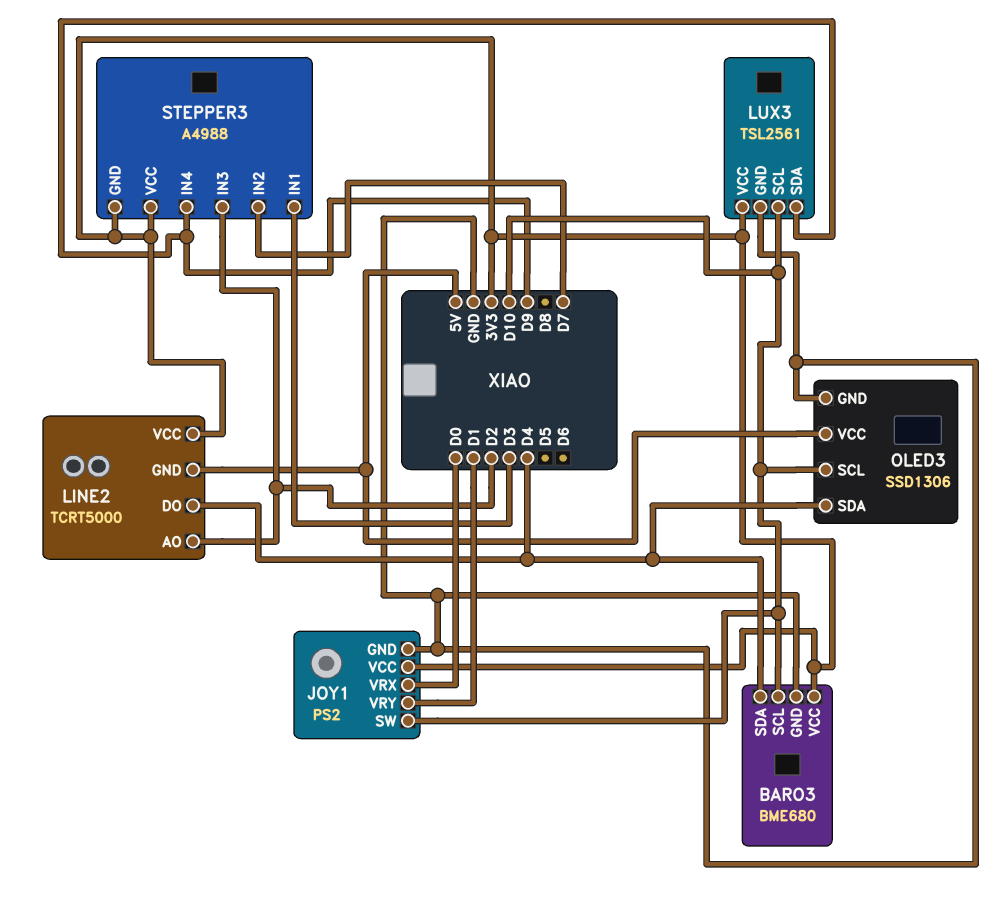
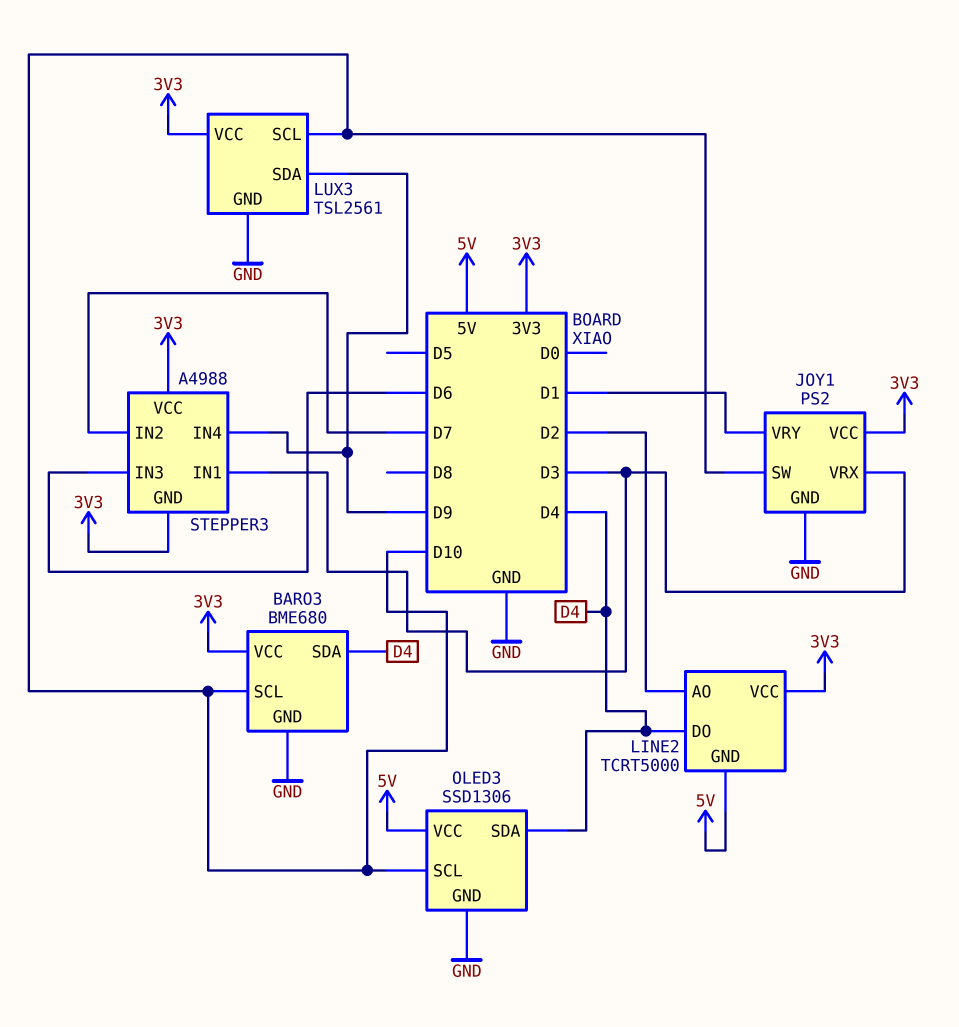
JOY1 pin VRX: D0 -> D3
STEPPER3 pin IN3: D2 -> D6

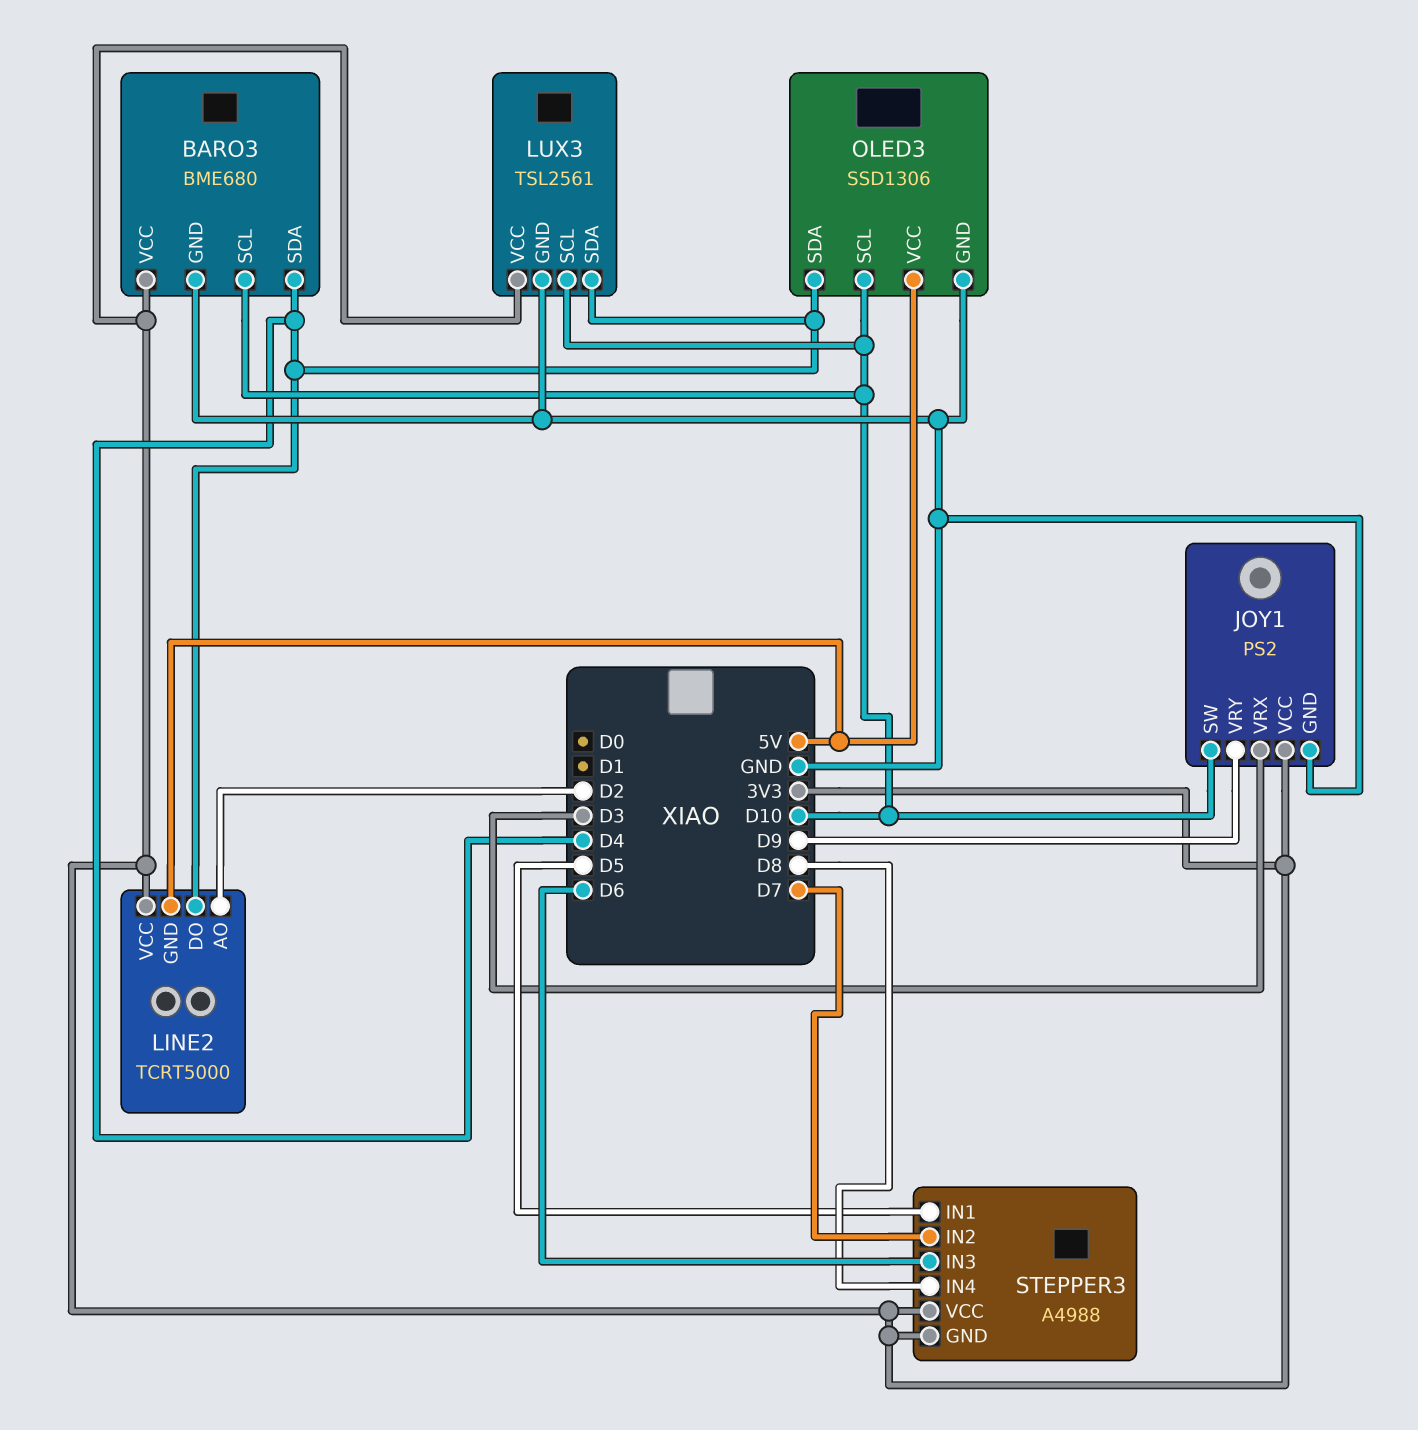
JOY1 pin VRY: D1 -> D9
LUX3 pin SDA: D9 -> D4
STEPPER3 pin IN1: D3 -> D5
STEPPER3 pin IN4: D9 -> D8

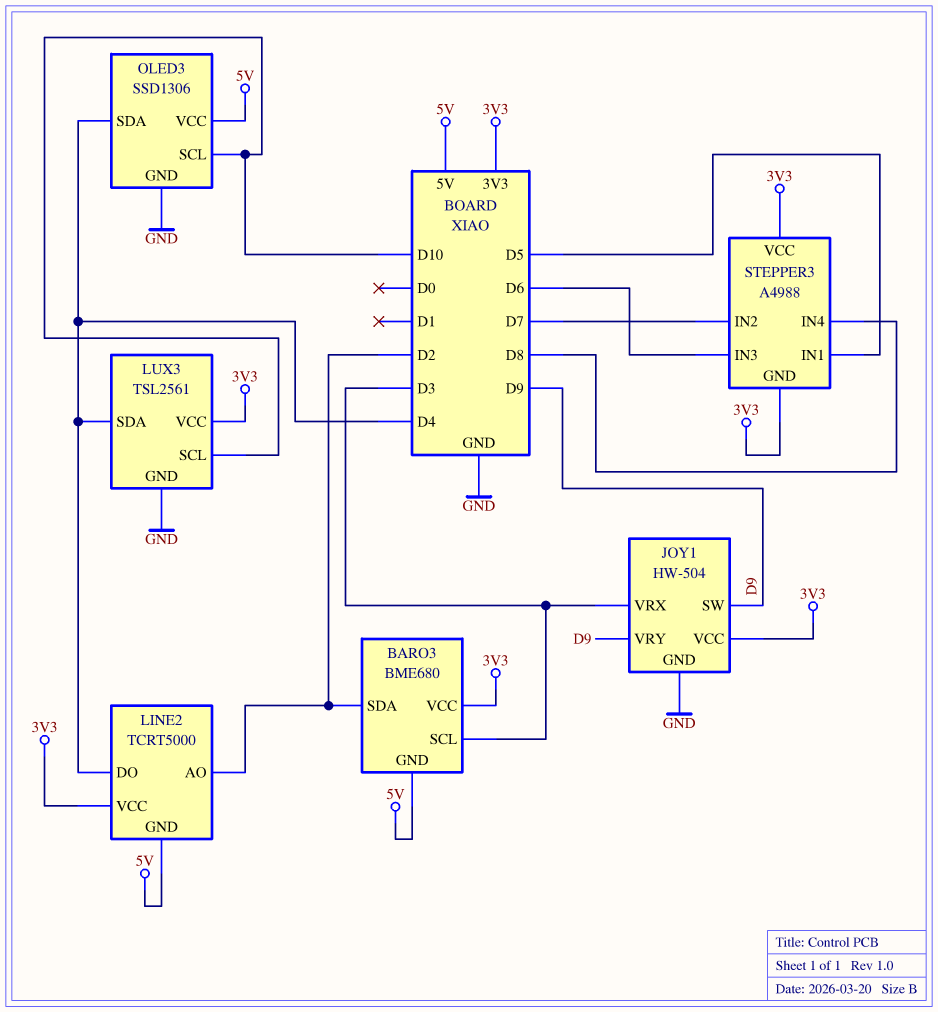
BARO3 pin GND: GND -> 5V
BARO3 pin SCL: D10 -> D3
BARO3 pin SDA: D4 -> D2
JOY1: PS2 -> HW-504
JOY1 pin SW: D10 -> D9

